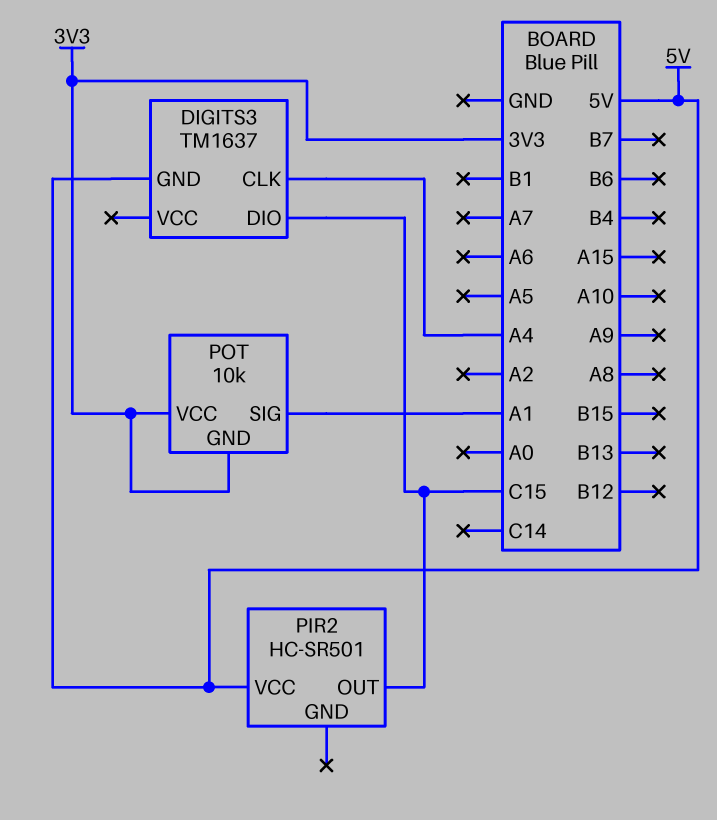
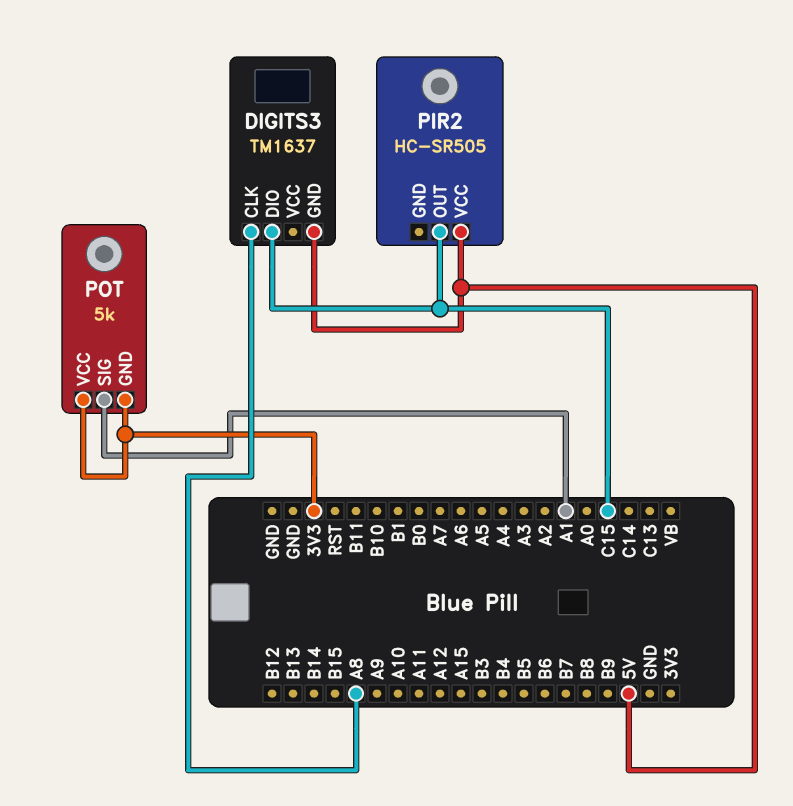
DIGITS3 pin CLK: A4 -> A8
PIR2: HC-SR501 -> HC-SR505
POT: 10k -> 5k

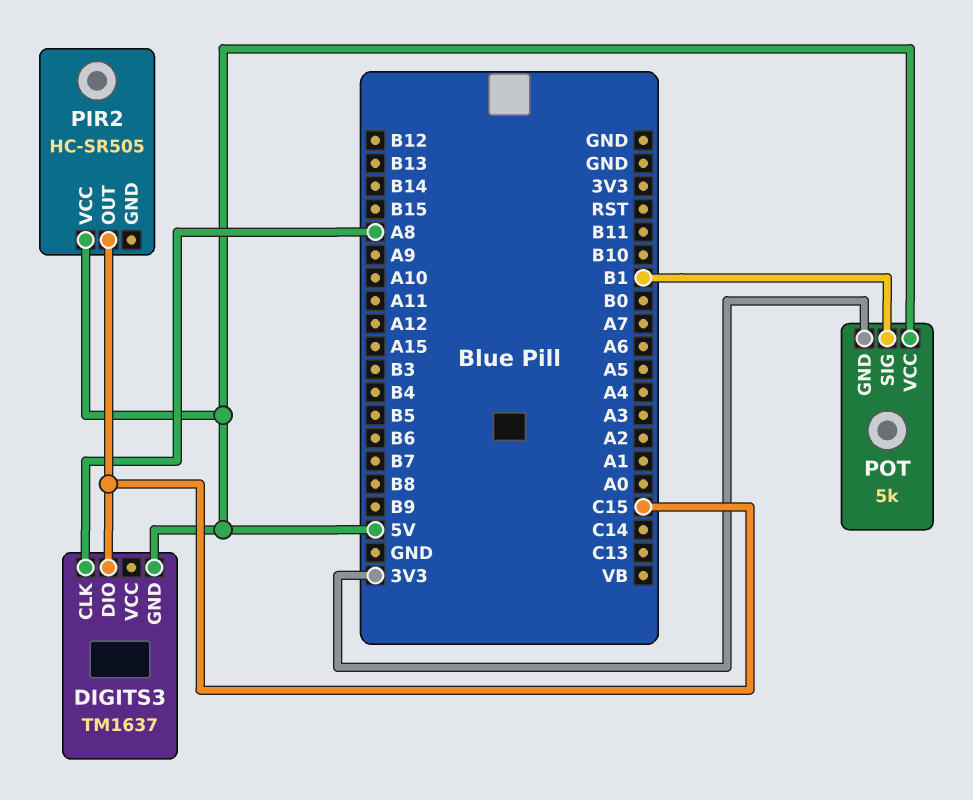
POT pin SIG: A1 -> B1
POT pin VCC: 3V3 -> 5V

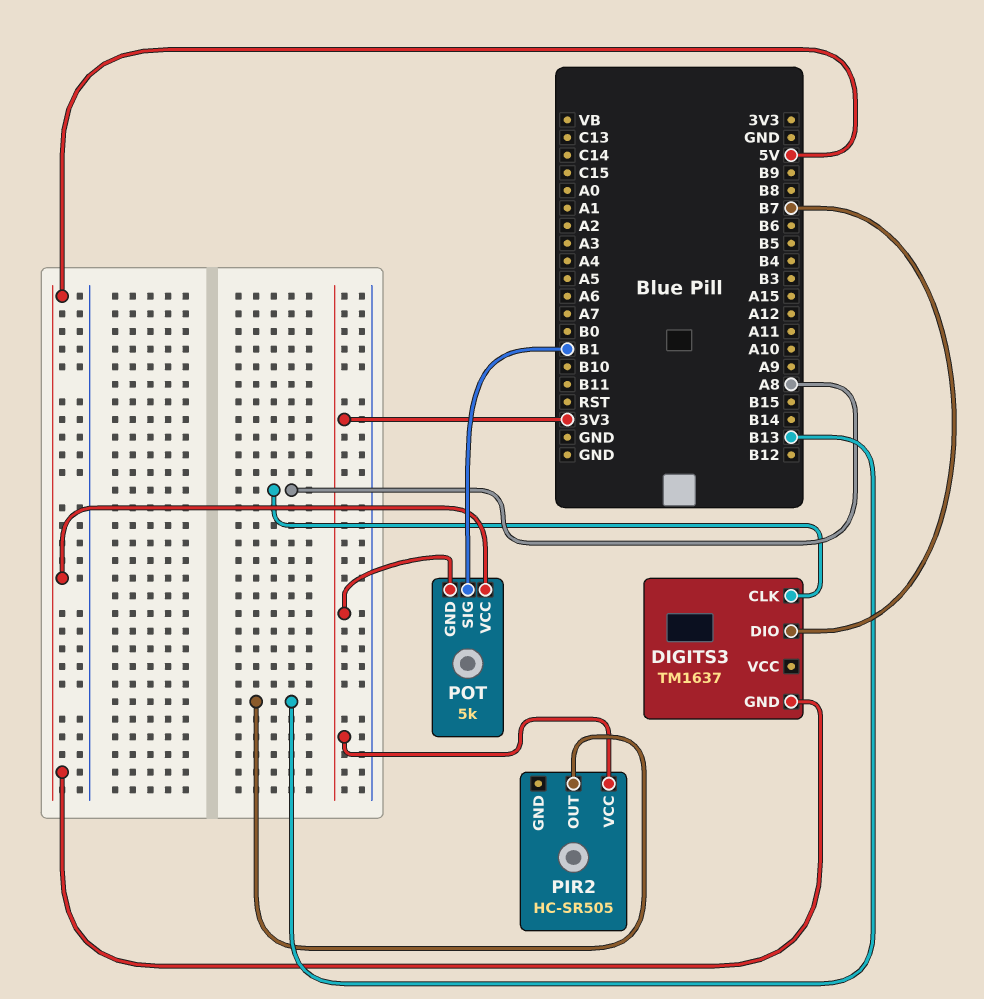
DIGITS3 pin DIO: C15 -> B7
PIR2 pin OUT: C15 -> B13
PIR2 pin VCC: 5V -> 3V3

